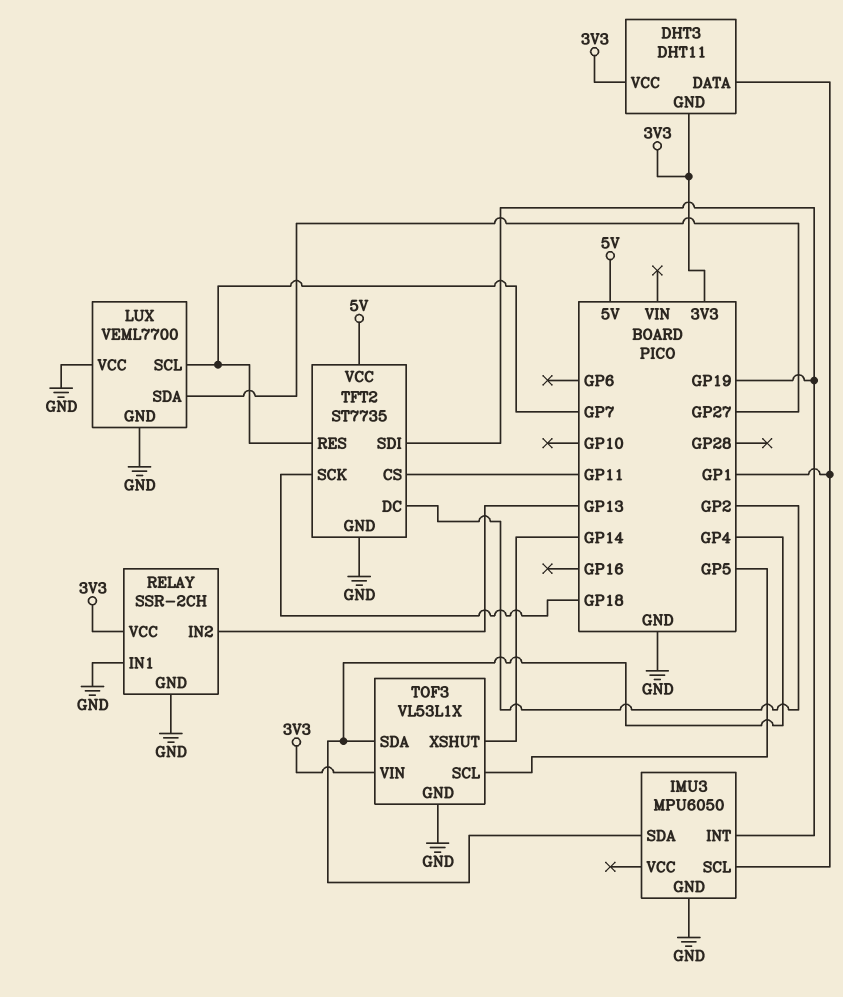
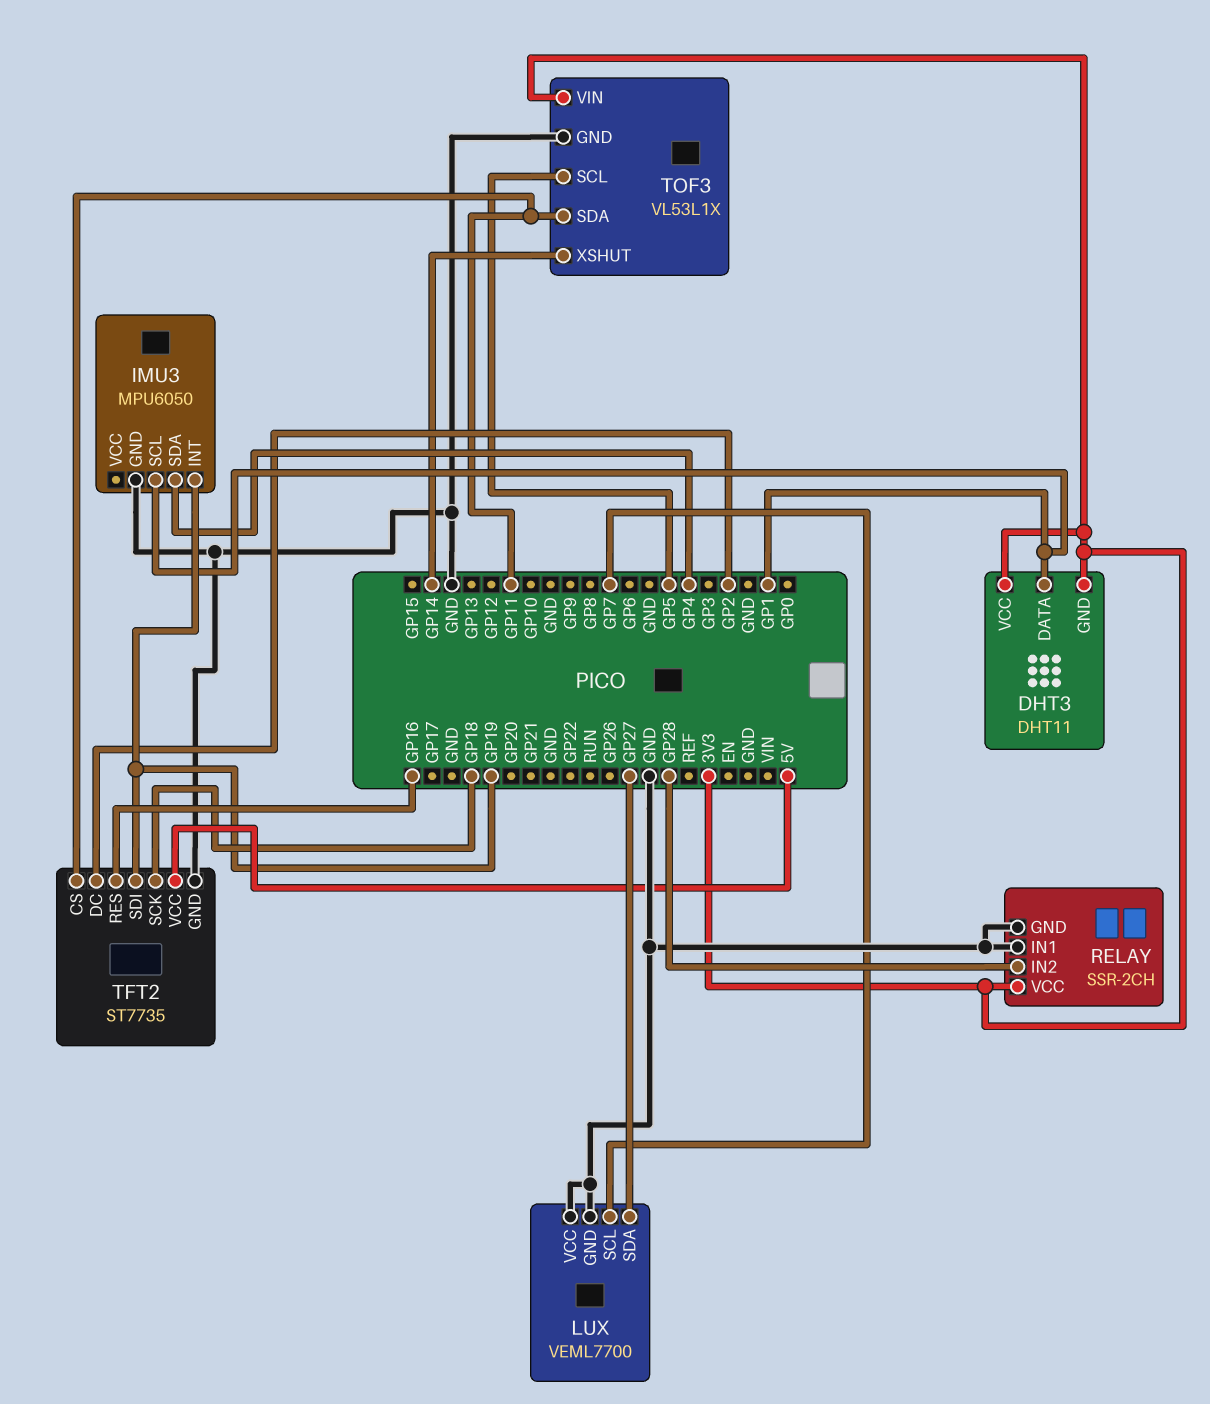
RELAY pin IN2: GP13 -> GP28
TFT2 pin RES: GP7 -> GP16
TOF3 pin SDA: GP4 -> GP11

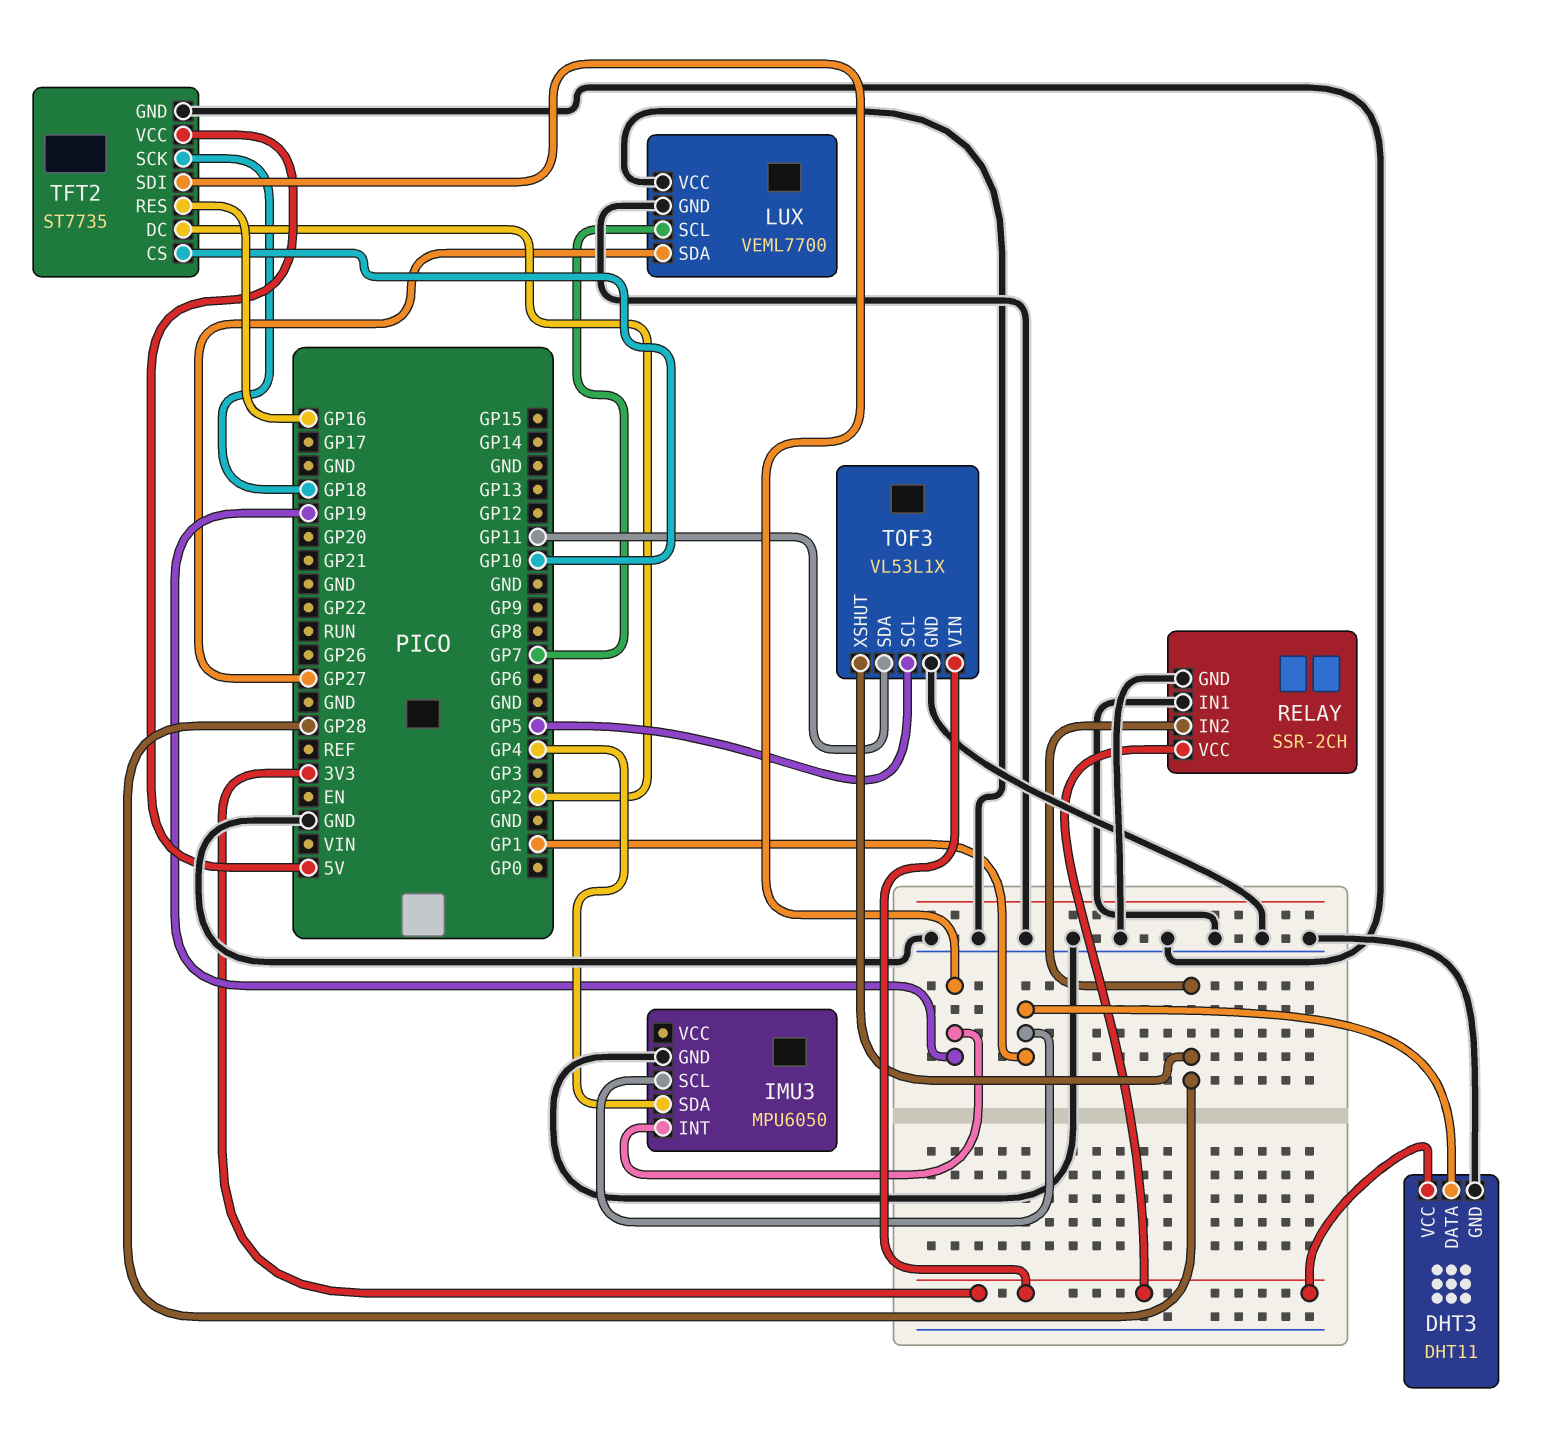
DHT3 pin GND: 3V3 -> GND
TFT2 pin CS: GP11 -> GP10
TOF3 pin XSHUT: GP14 -> GP28

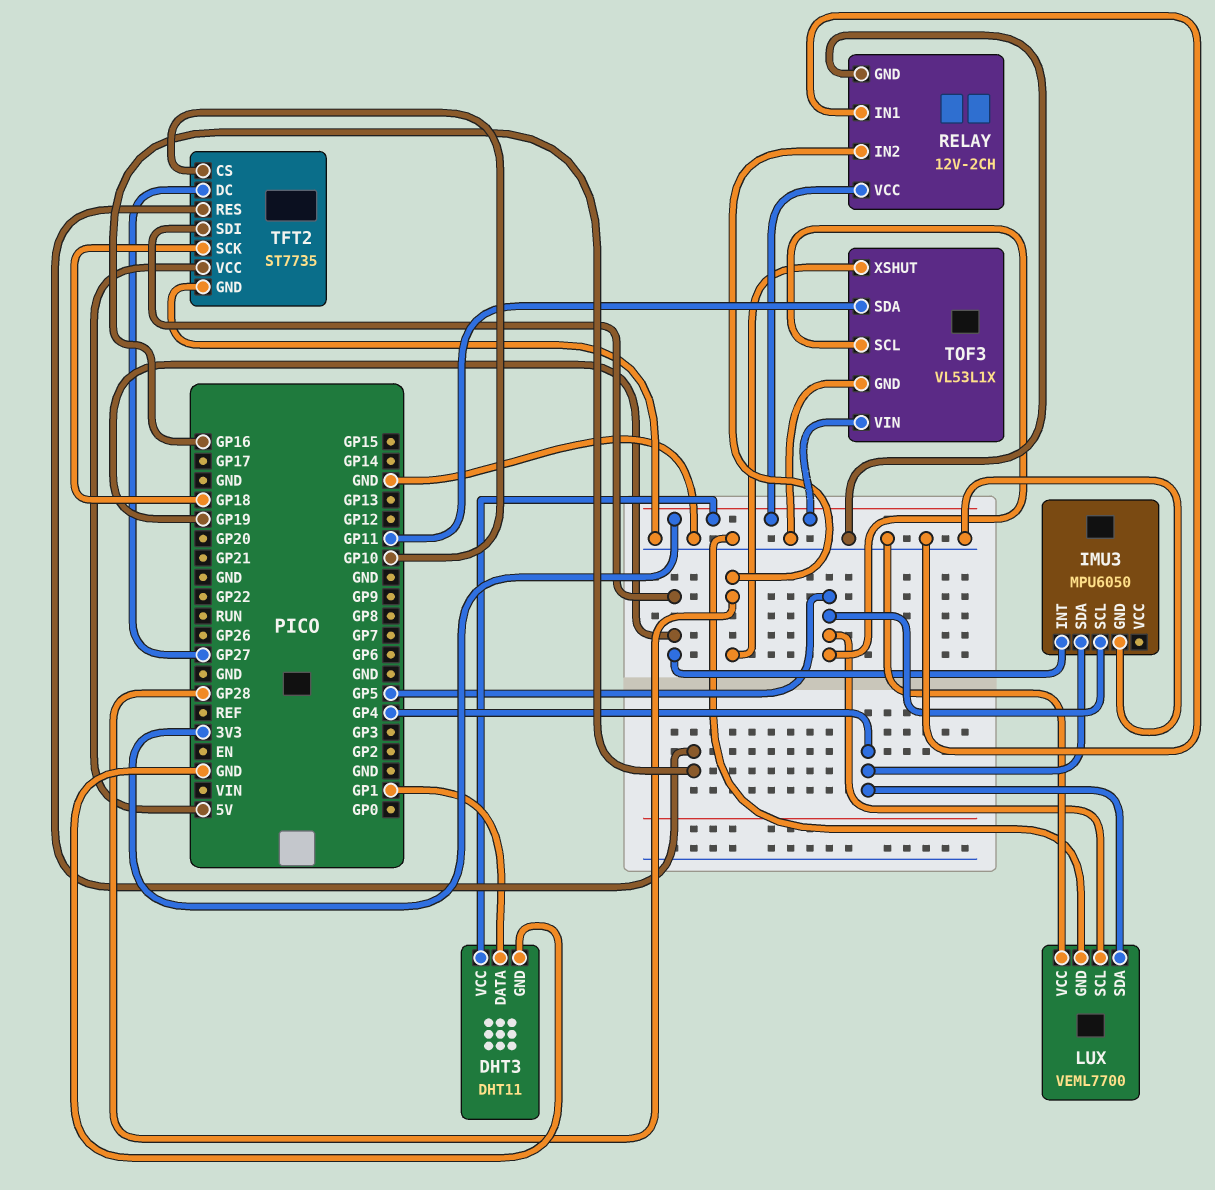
IMU3 pin SCL: GP1 -> GP5
LUX pin SCL: GP7 -> GP5
LUX pin SDA: GP27 -> GP4
RELAY: SSR-2CH -> 12V-2CH
TFT2 pin DC: GP2 -> GP27

